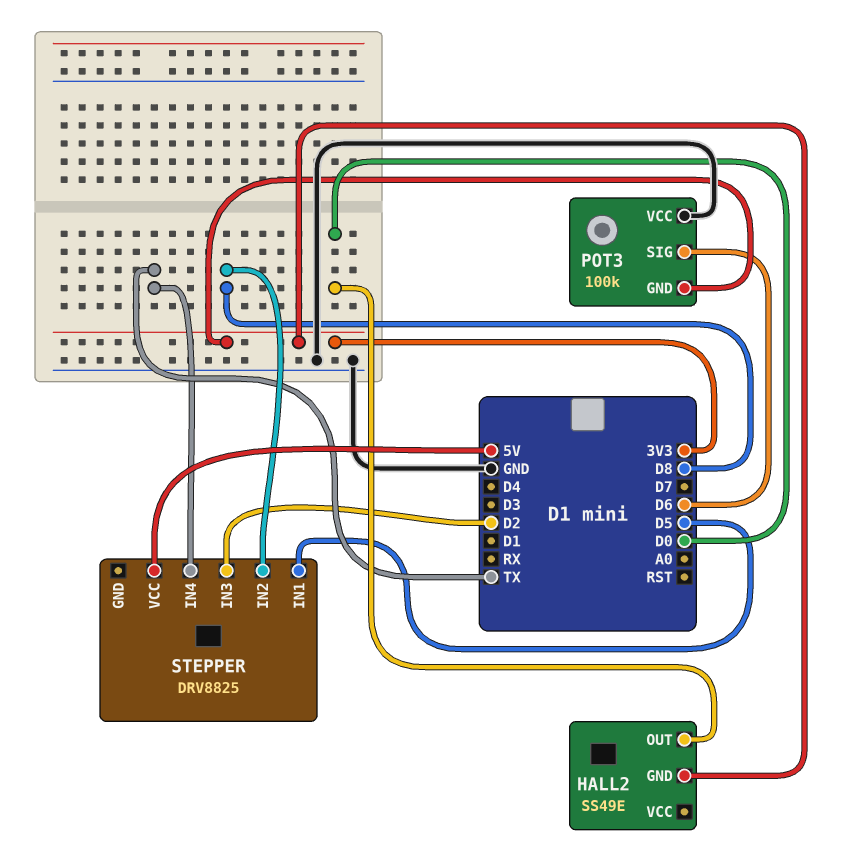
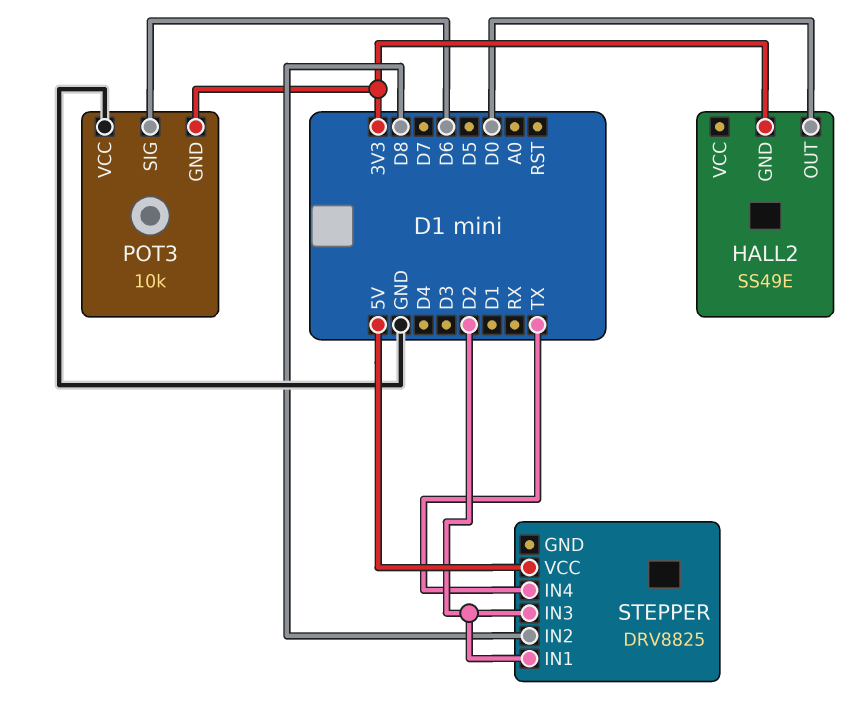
POT3: 100k -> 10k
STEPPER pin IN1: D5 -> D2

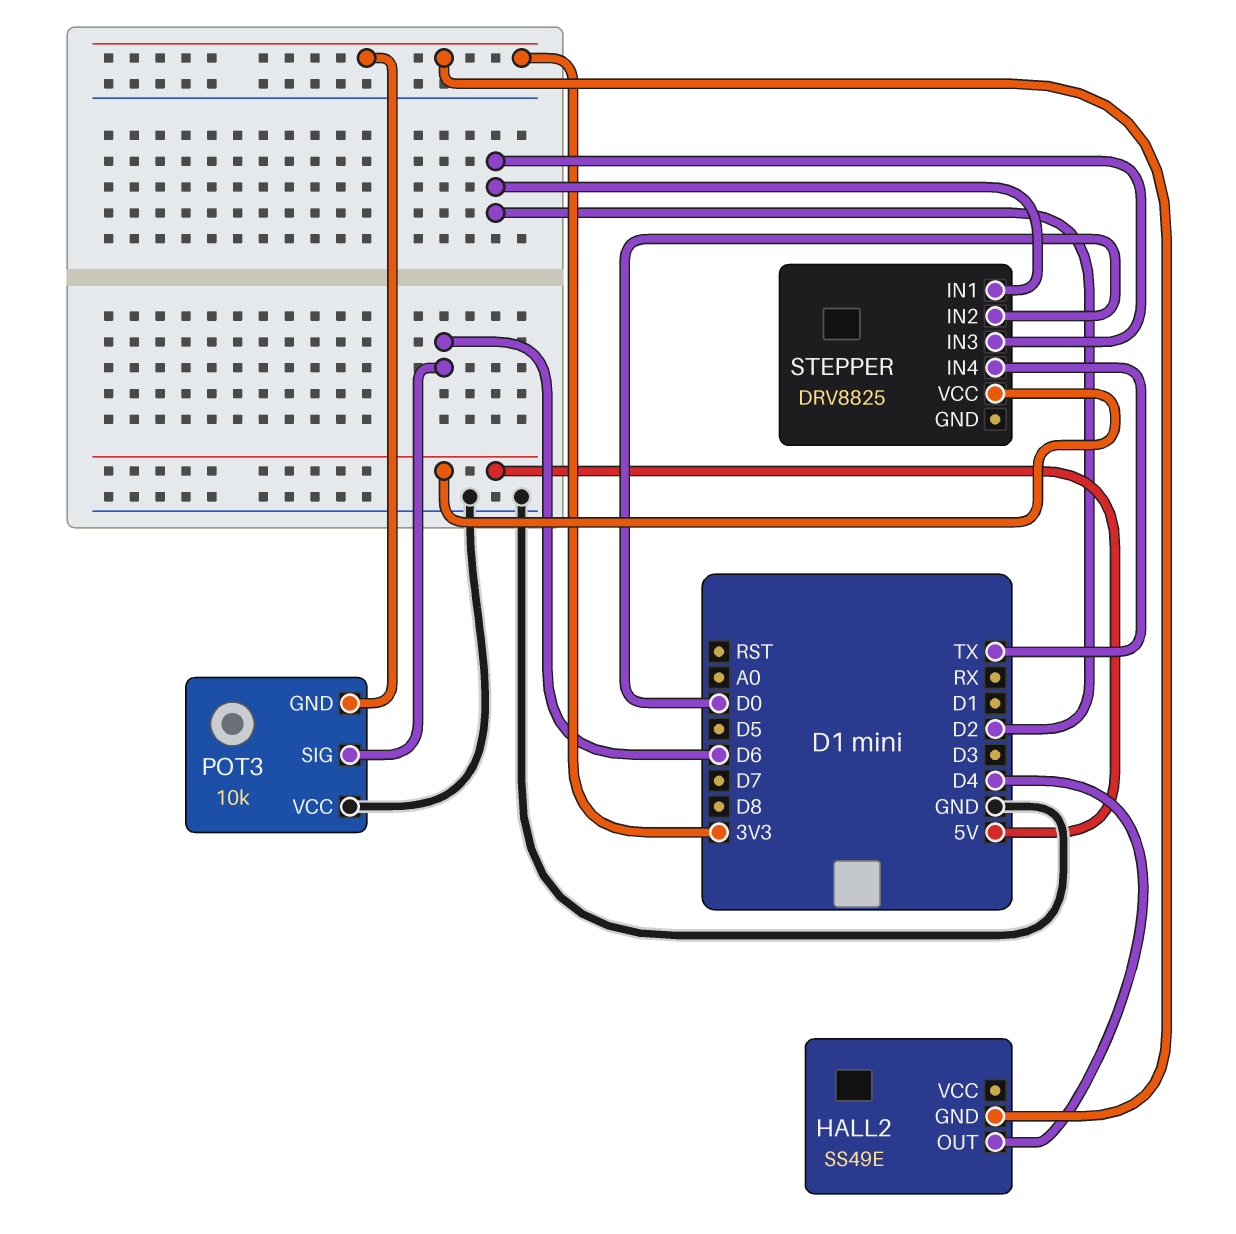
HALL2 pin OUT: D0 -> D4
STEPPER pin IN2: D8 -> D0

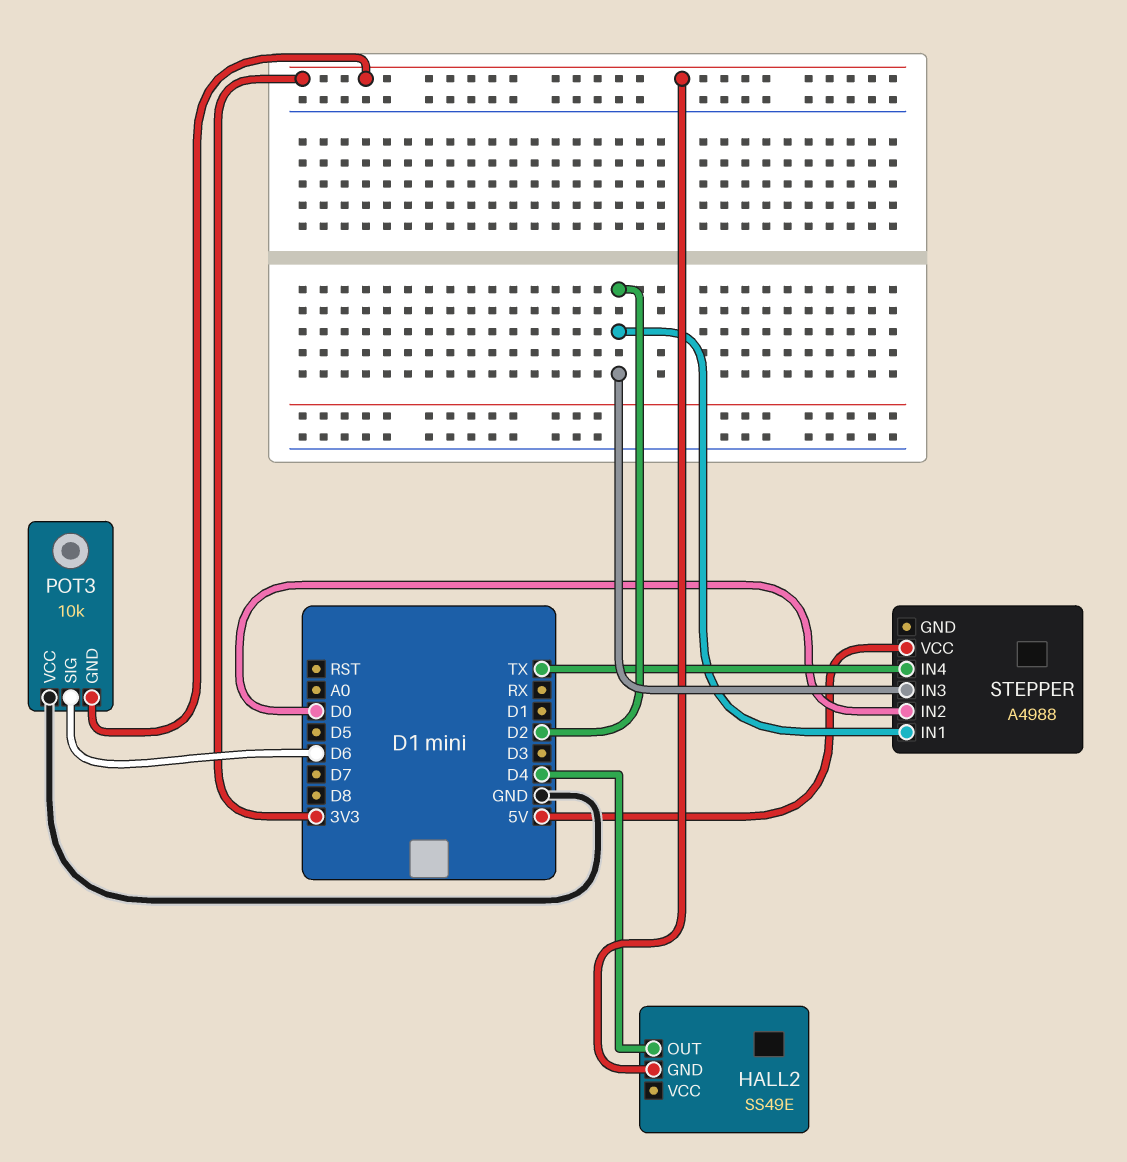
STEPPER: DRV8825 -> A4988

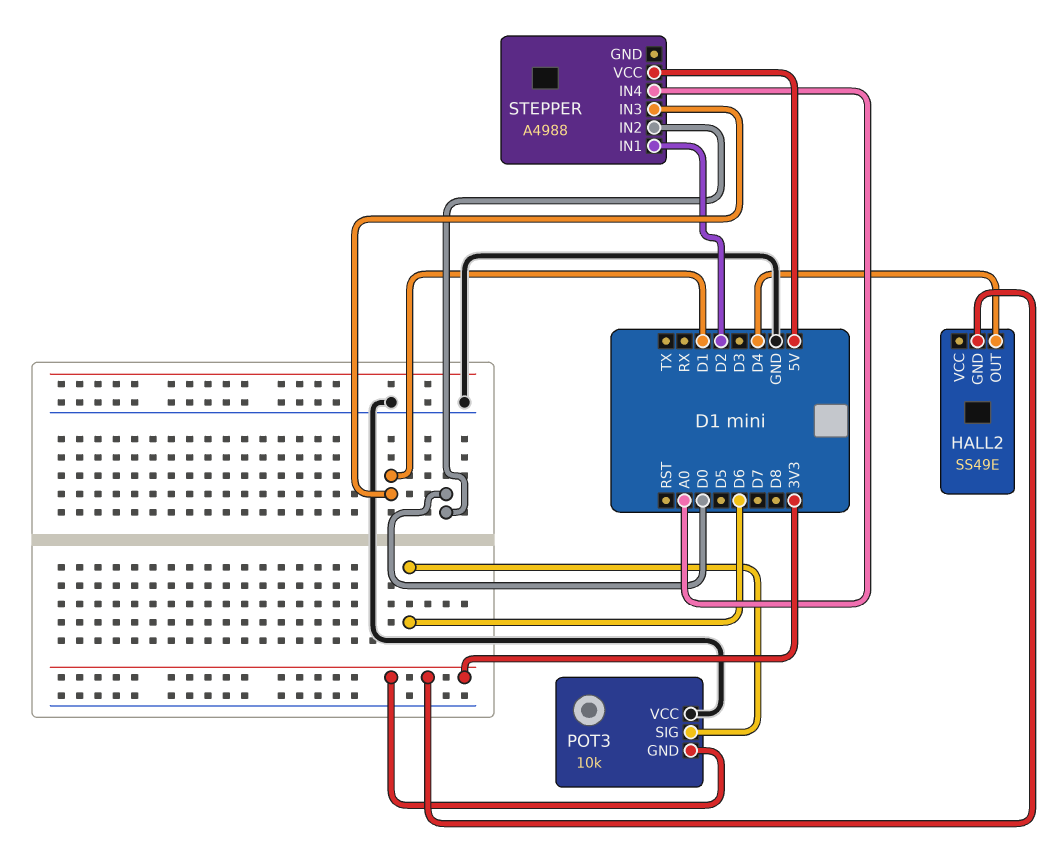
STEPPER pin IN3: D2 -> D1
STEPPER pin IN4: TX -> A0

